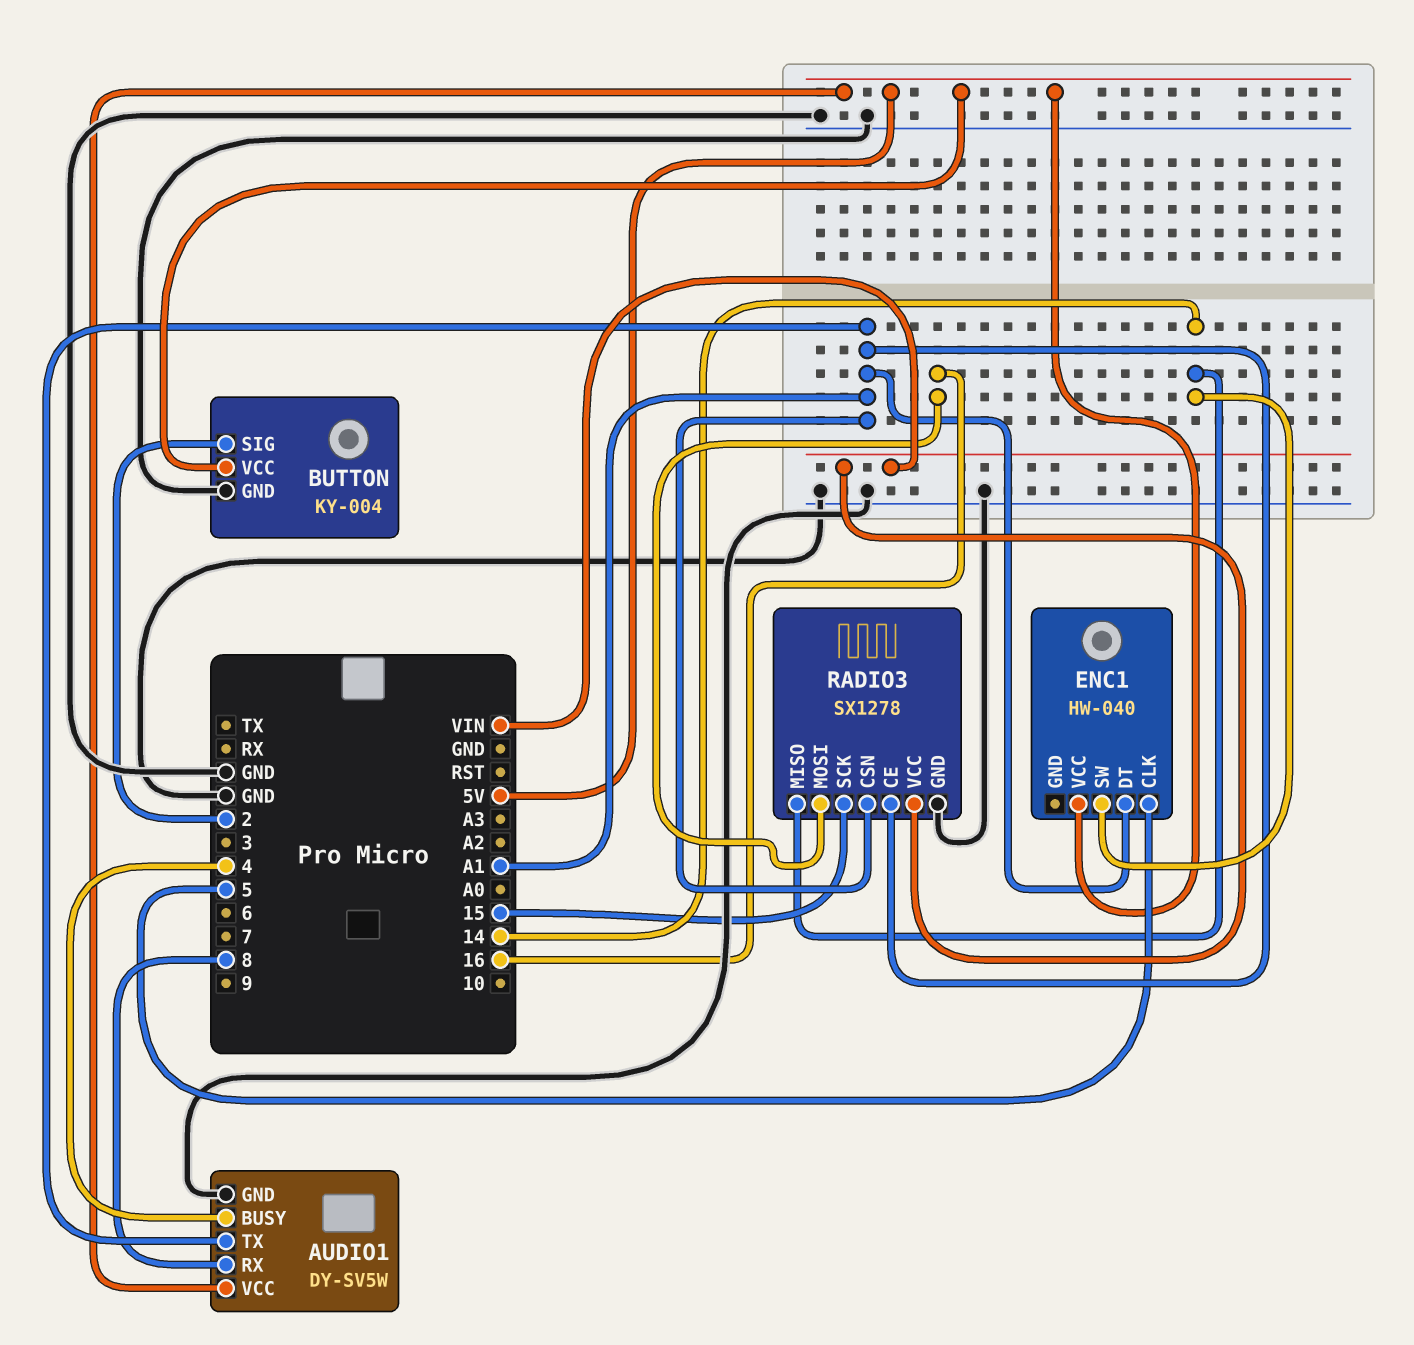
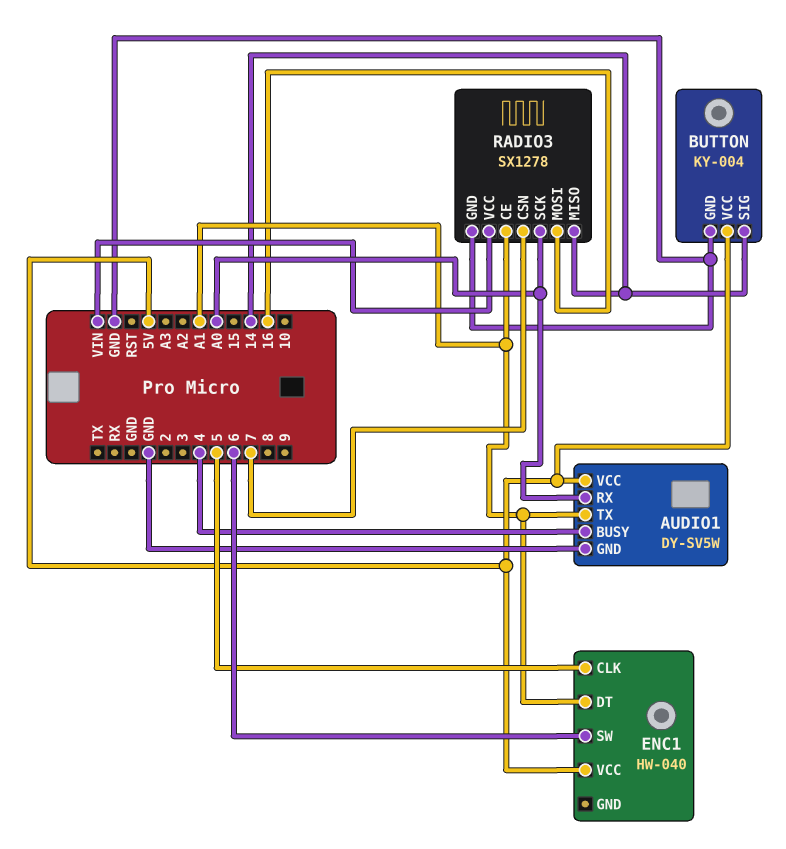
AUDIO1 pin RX: 8 -> A0
BUTTON pin SIG: 2 -> 14
ENC1 pin SW: 14 -> 6
RADIO3 pin CSN: A1 -> 7
RADIO3 pin SCK: 15 -> A0

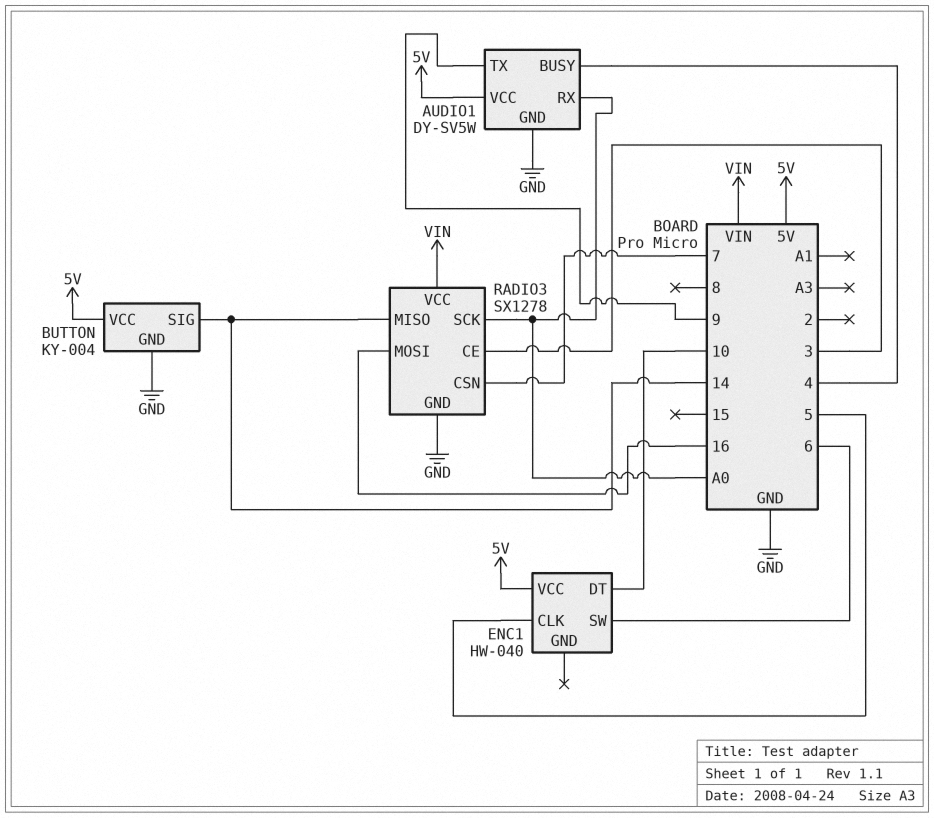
AUDIO1 pin TX: A1 -> 9
ENC1 pin DT: A1 -> 10
RADIO3 pin CE: A1 -> 3

